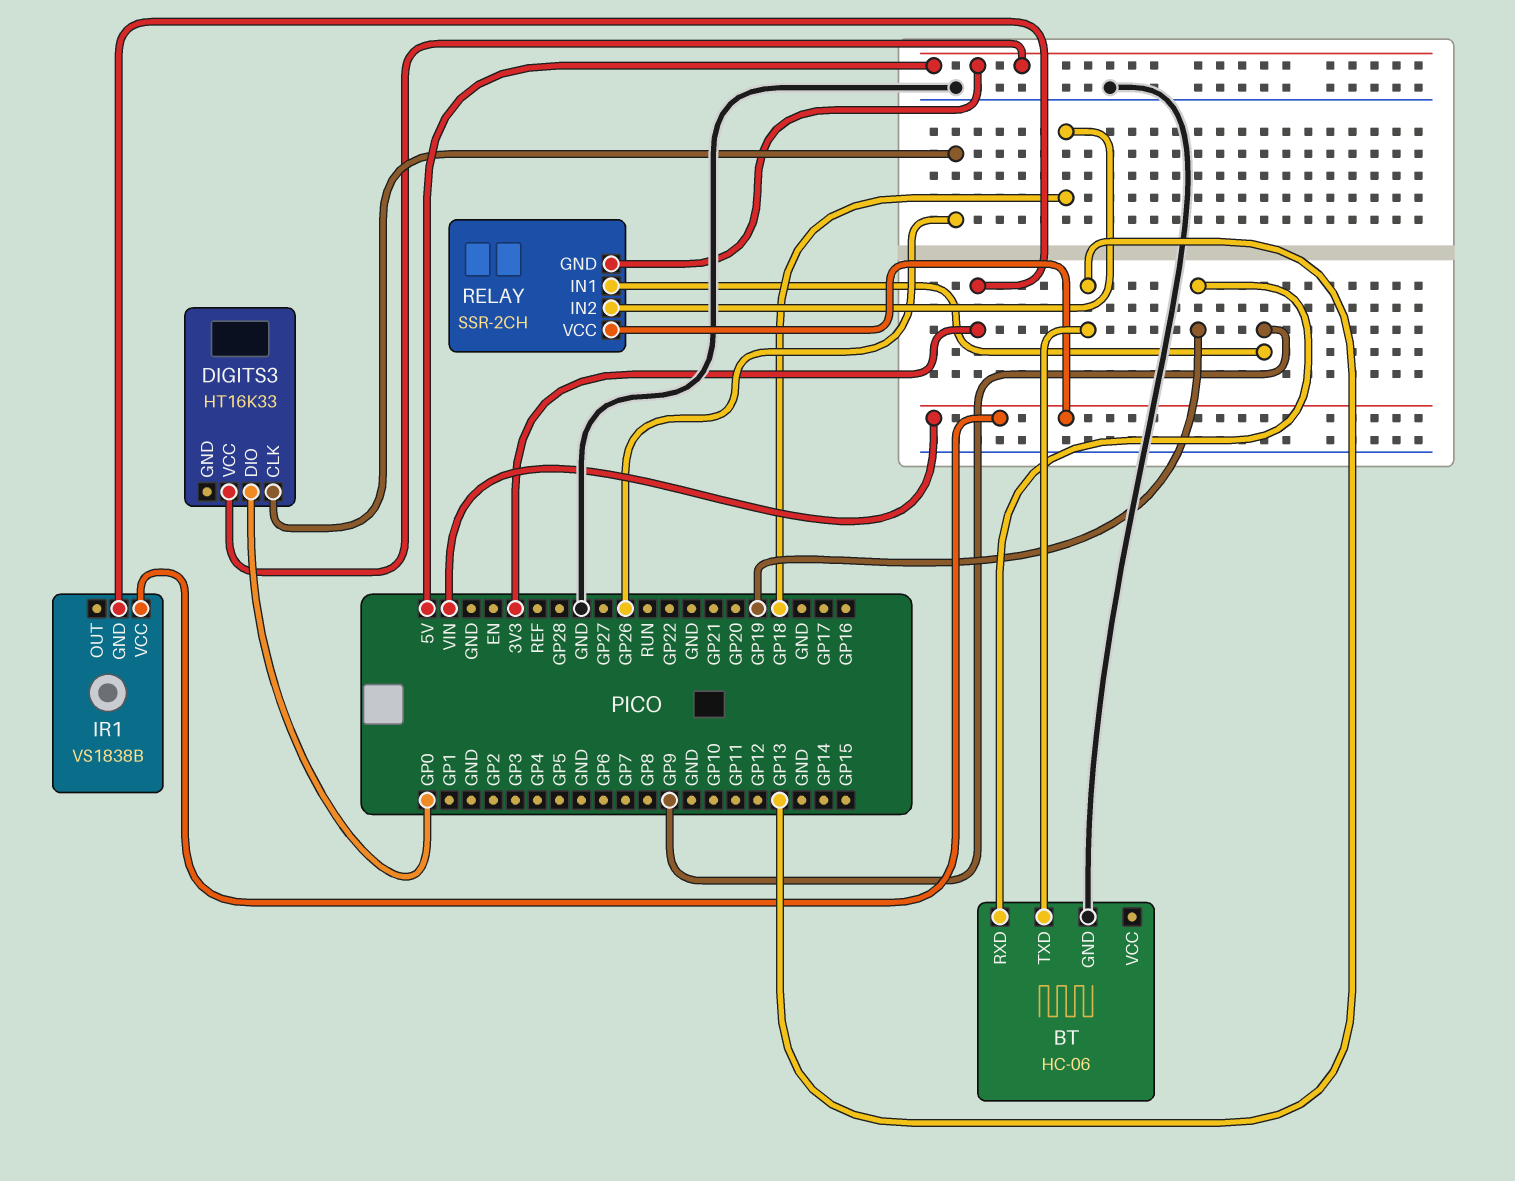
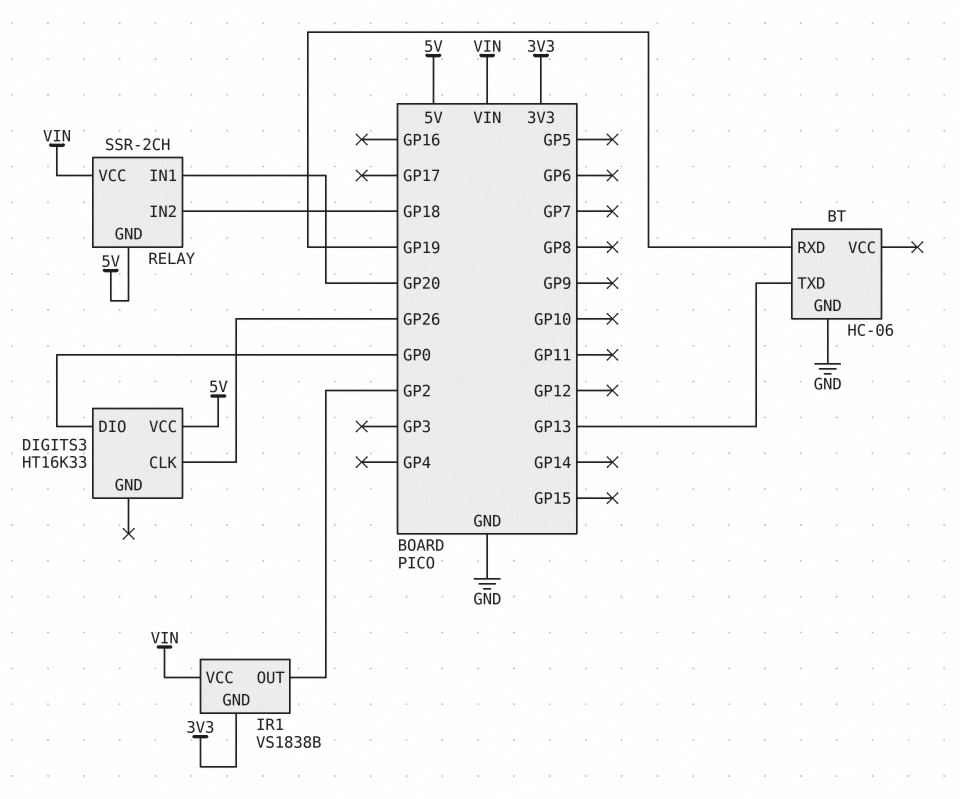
IR1 pin OUT: none -> GP2
RELAY pin IN1: GP9 -> GP20

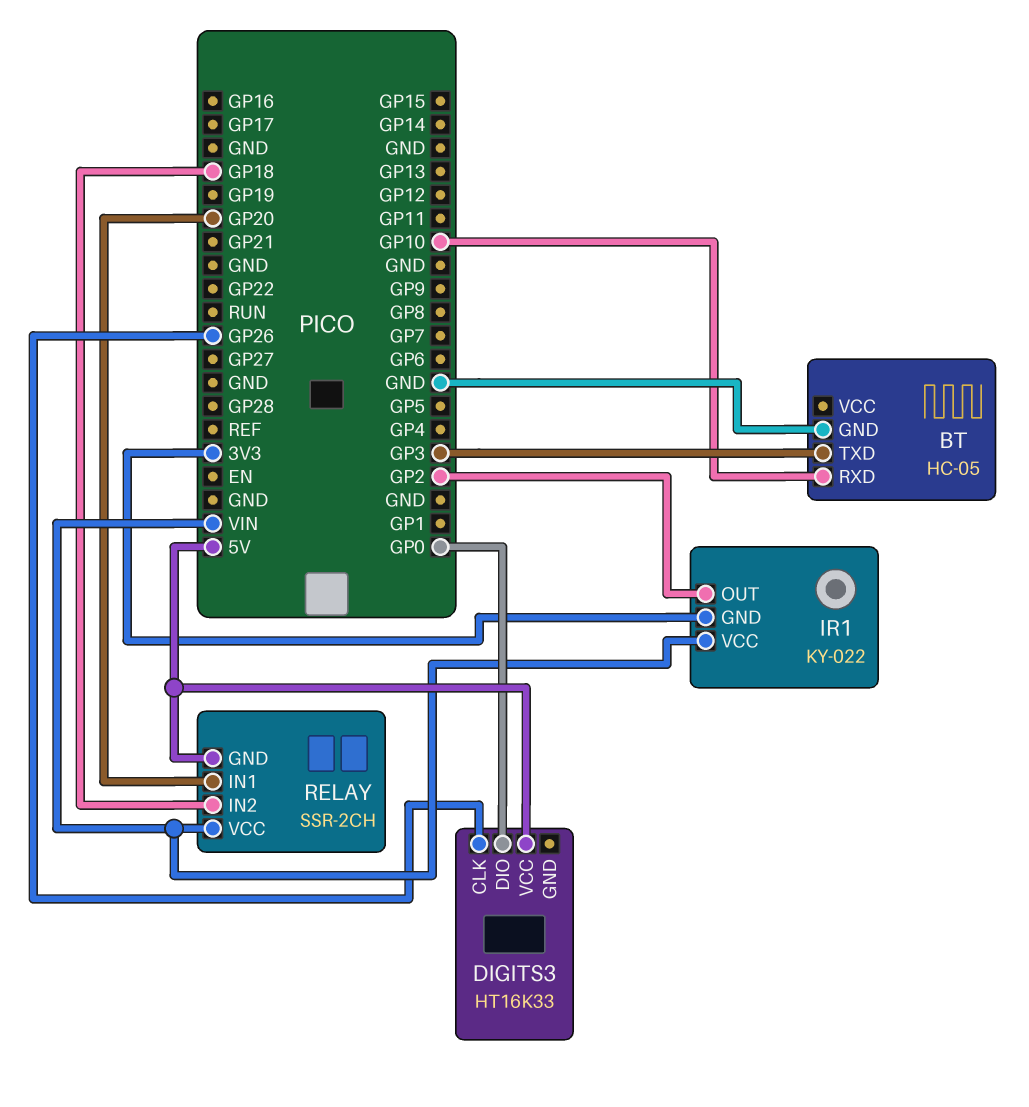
BT: HC-06 -> HC-05
BT pin RXD: GP19 -> GP10
BT pin TXD: GP13 -> GP3
IR1: VS1838B -> KY-022

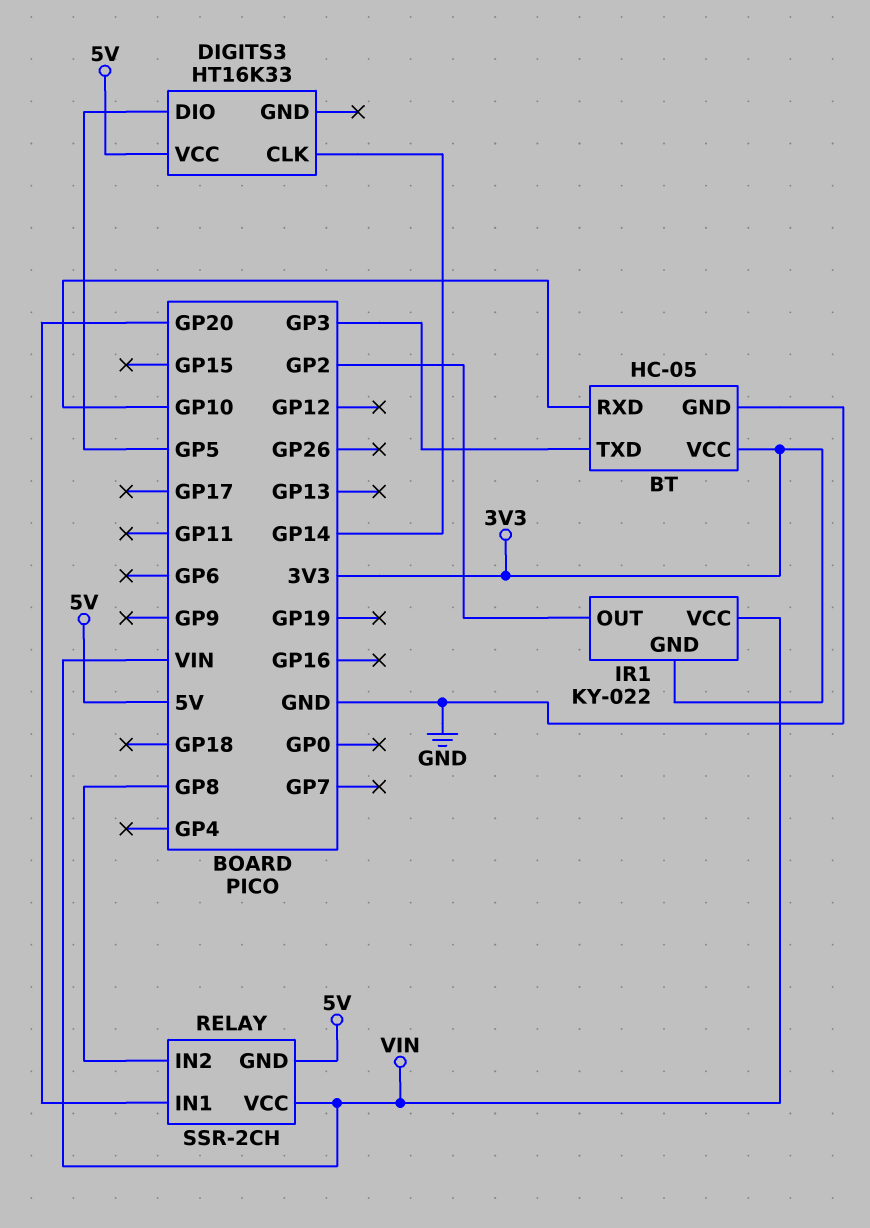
BT pin VCC: none -> 3V3
DIGITS3 pin CLK: GP26 -> GP14
DIGITS3 pin DIO: GP0 -> GP5
RELAY pin IN2: GP18 -> GP8

